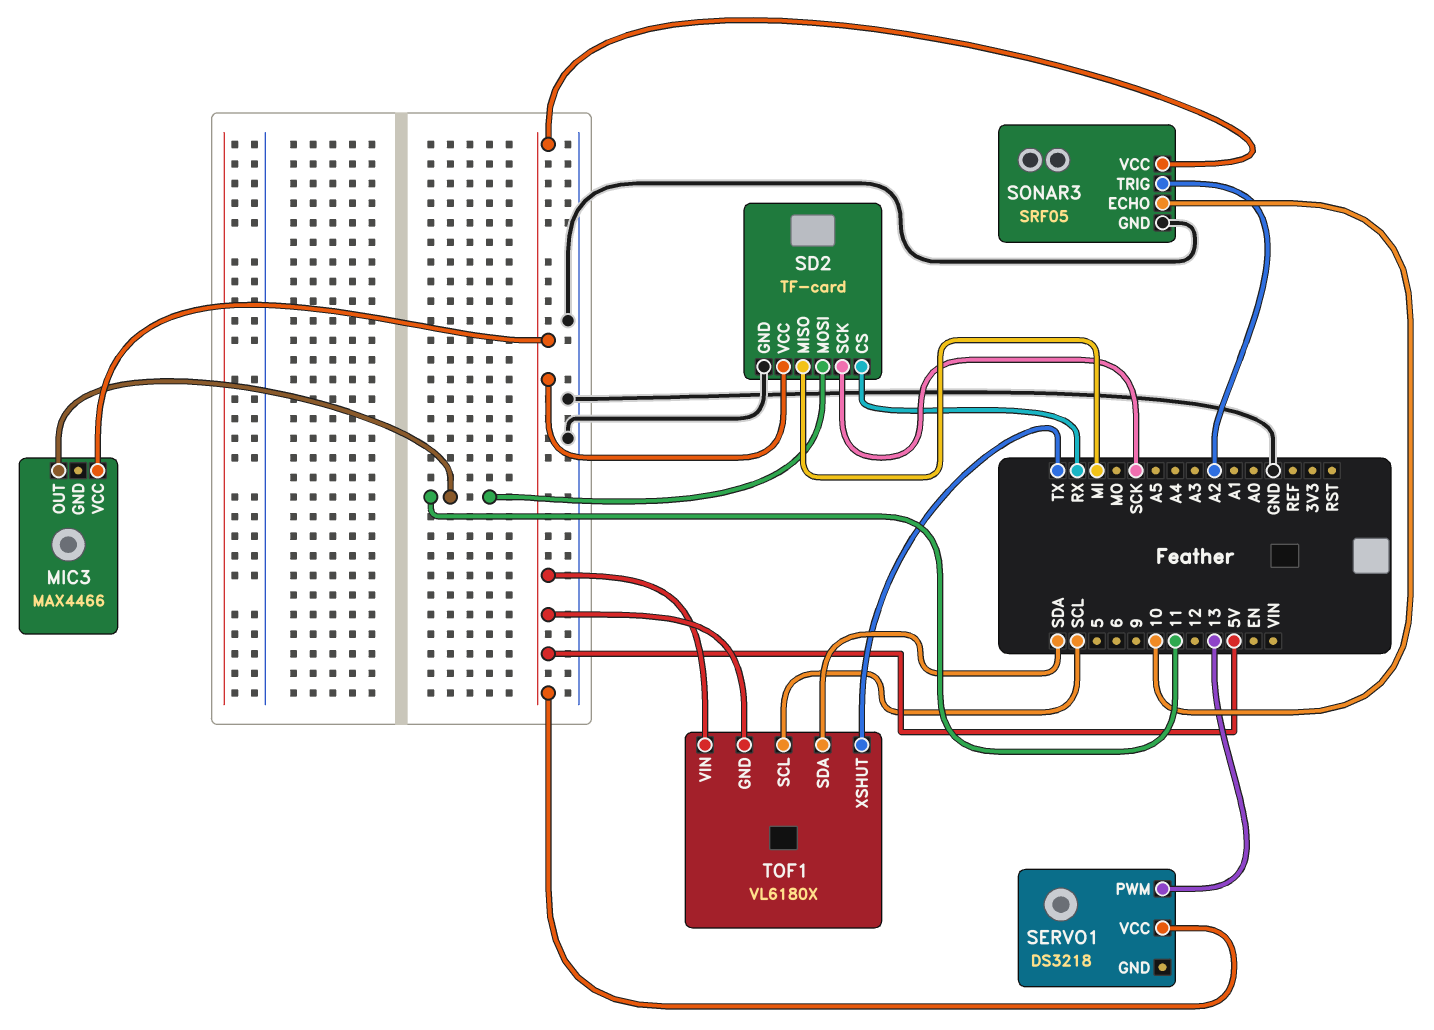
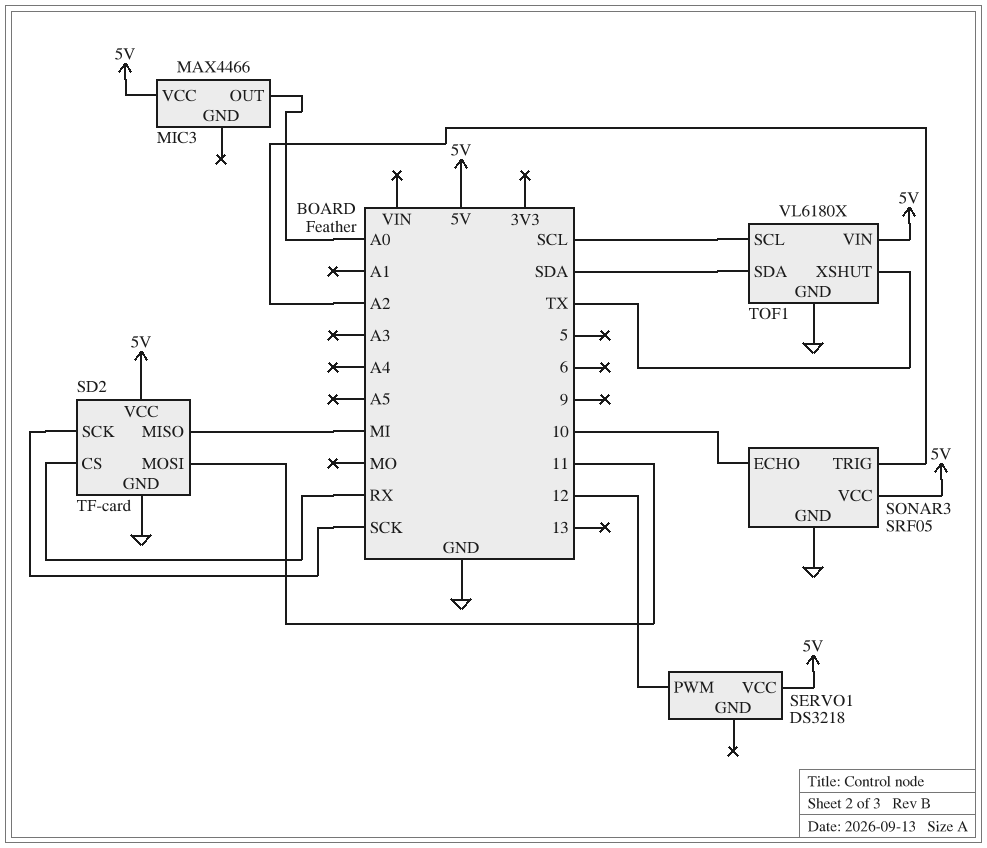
MIC3 pin OUT: 11 -> A0
SERVO1 pin PWM: 13 -> 12
TOF1 pin GND: 5V -> GND

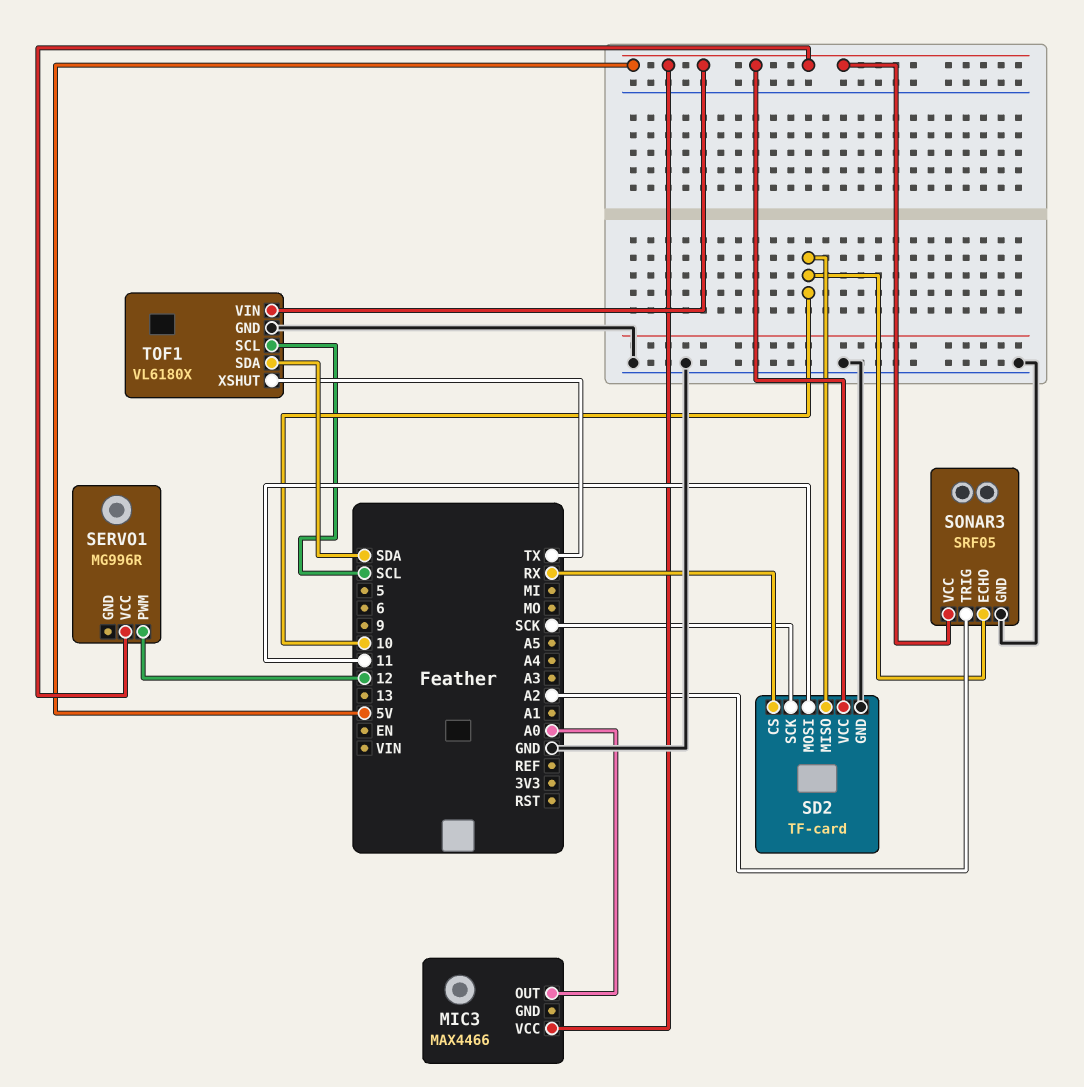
SD2 pin MISO: MI -> 10
SERVO1: DS3218 -> MG996R

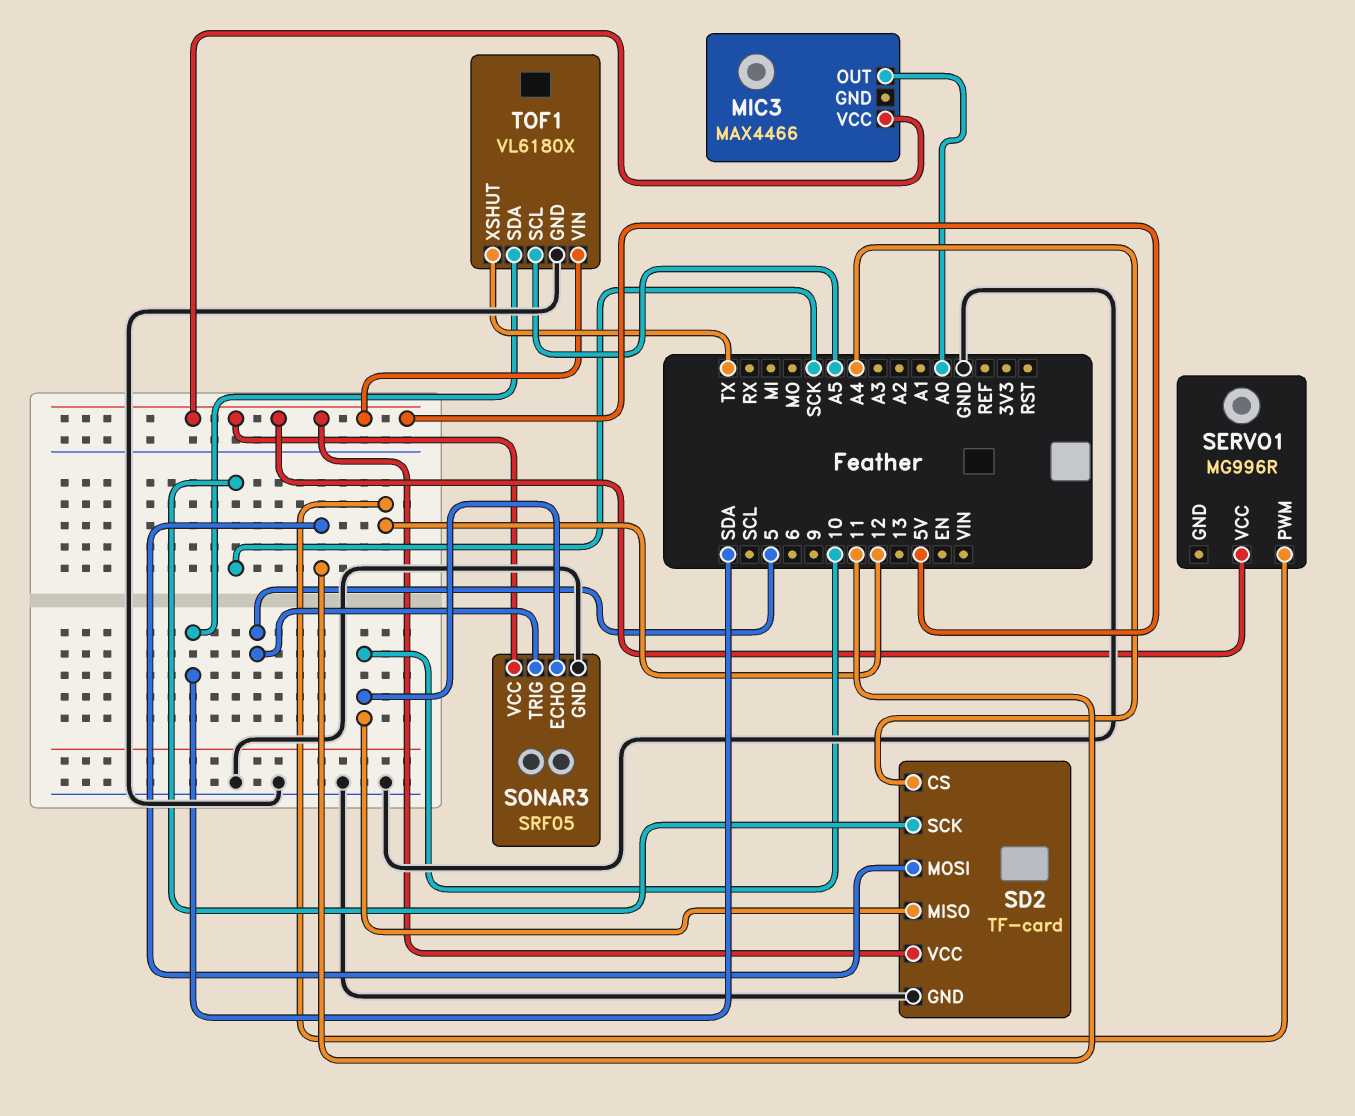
SD2 pin CS: RX -> A4
SONAR3 pin TRIG: A2 -> 5
TOF1 pin SCL: SCL -> A5

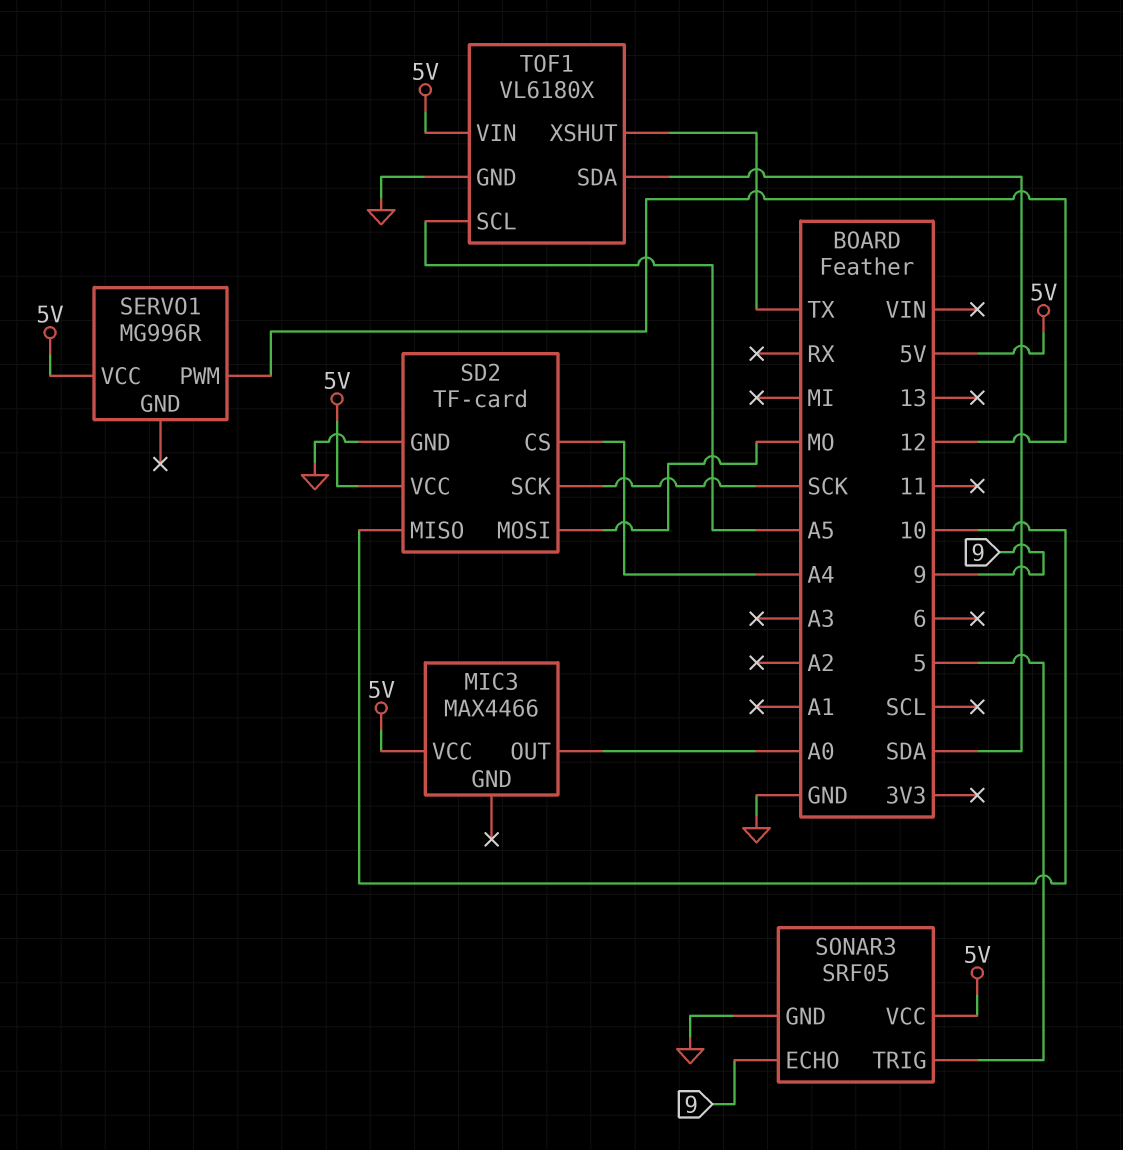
SD2 pin MOSI: 11 -> MO
SONAR3 pin ECHO: 10 -> 9

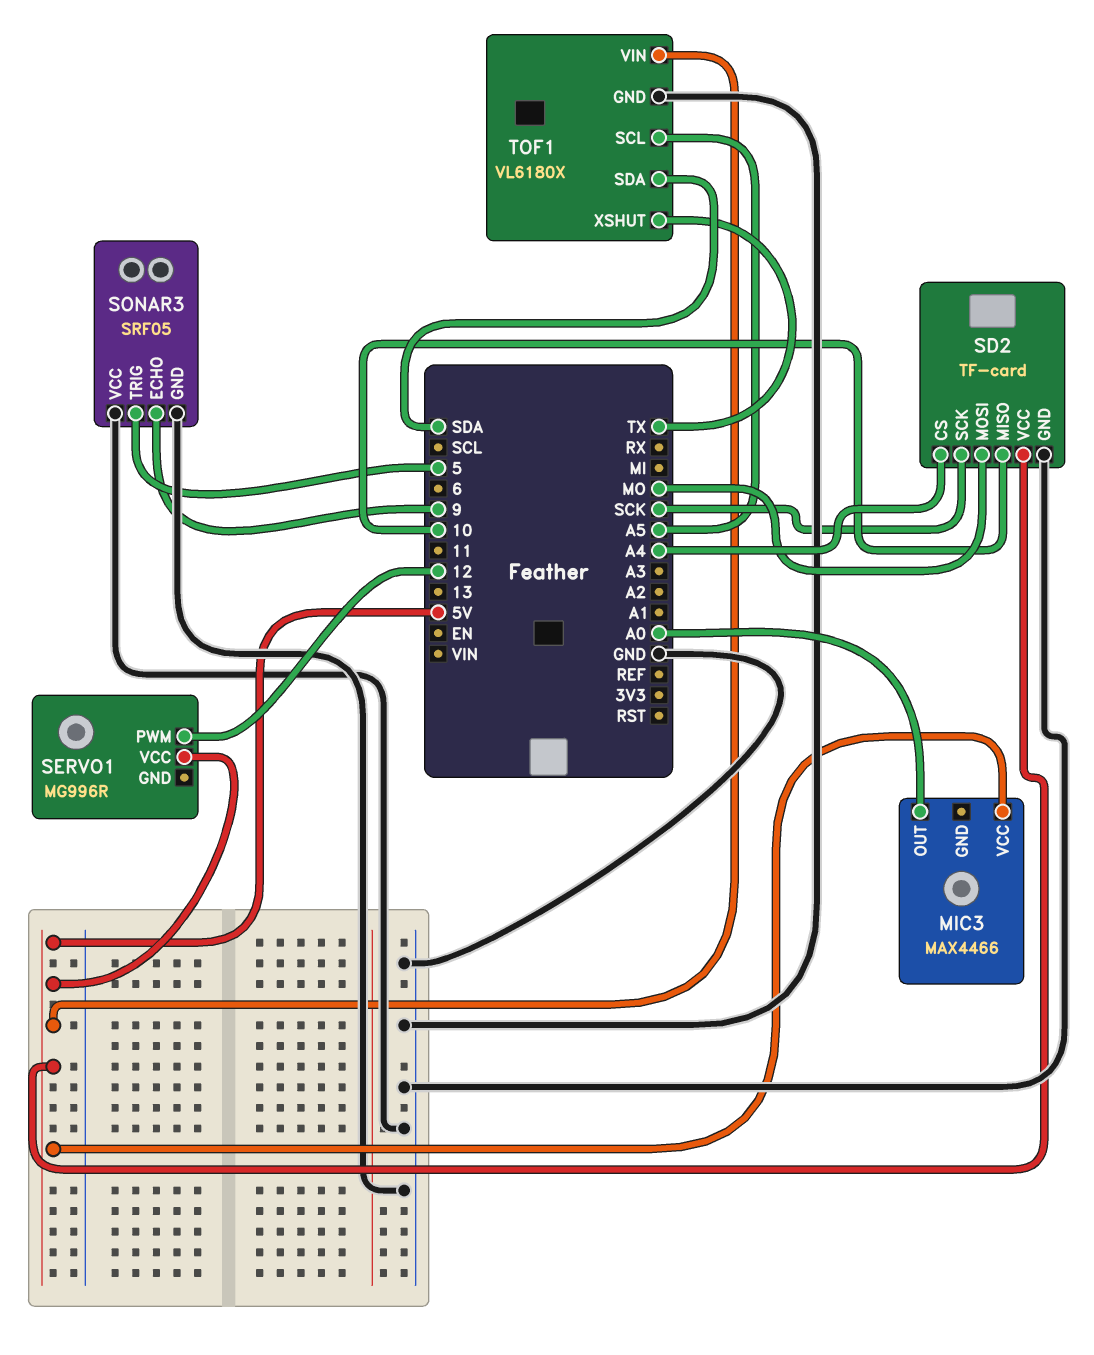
SONAR3 pin VCC: 5V -> GND

